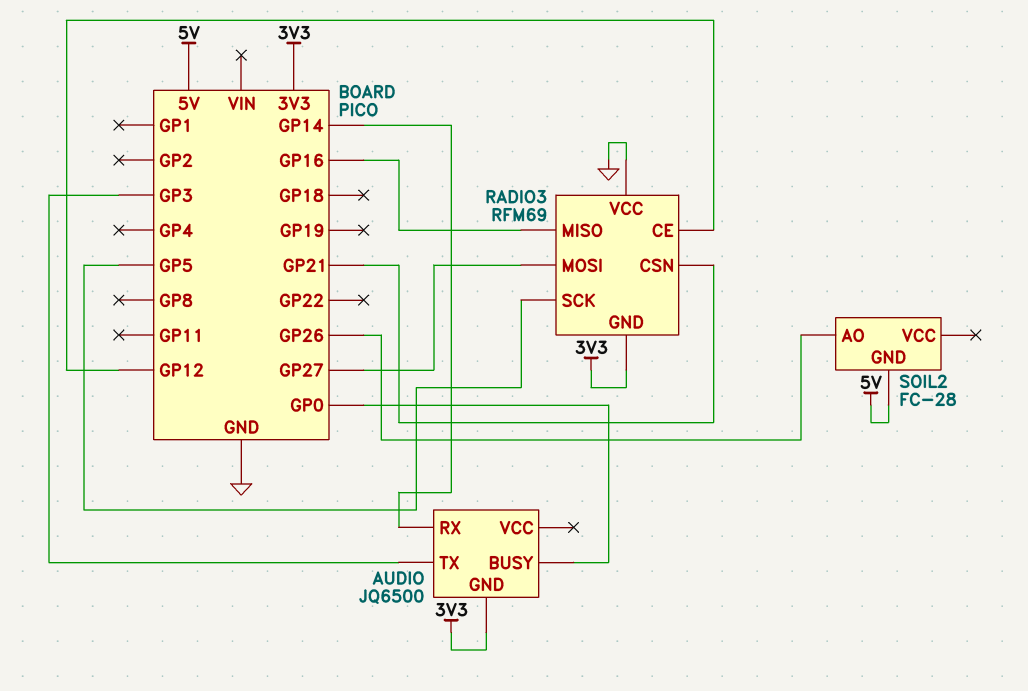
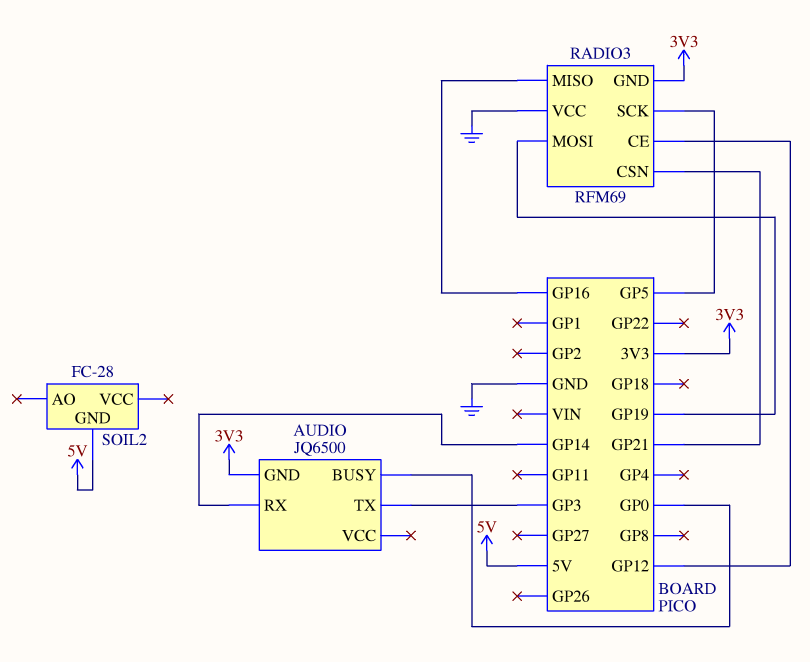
RADIO3 pin MOSI: GP27 -> GP19
SOIL2 pin AO: GP26 -> none

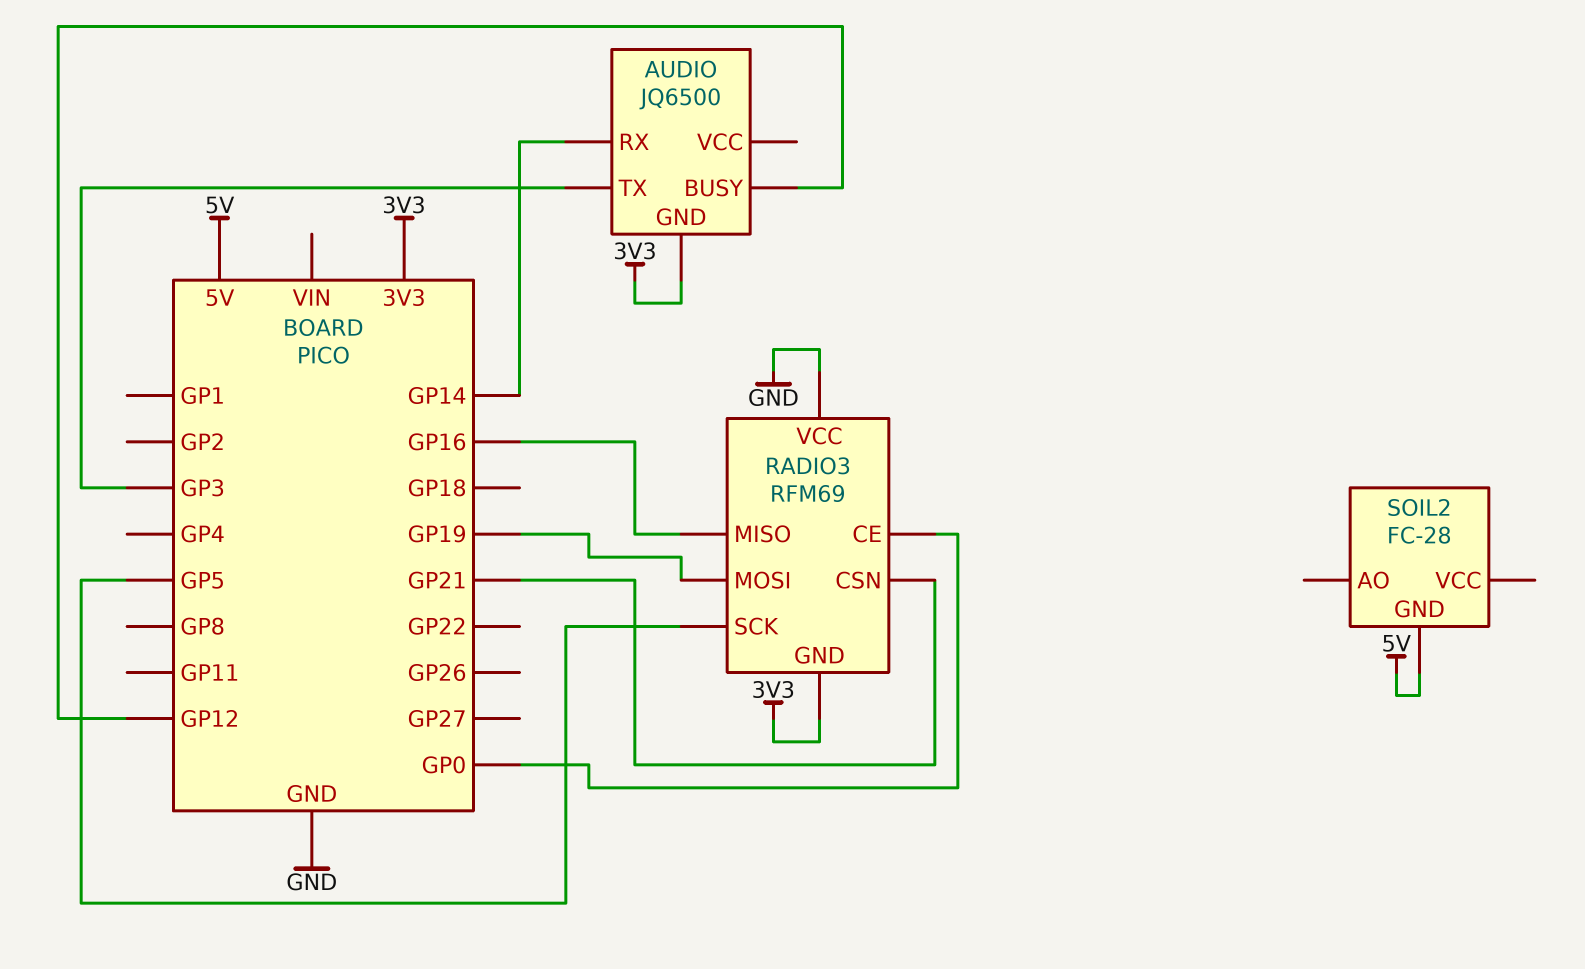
AUDIO pin BUSY: GP0 -> GP12
RADIO3 pin CE: GP12 -> GP0

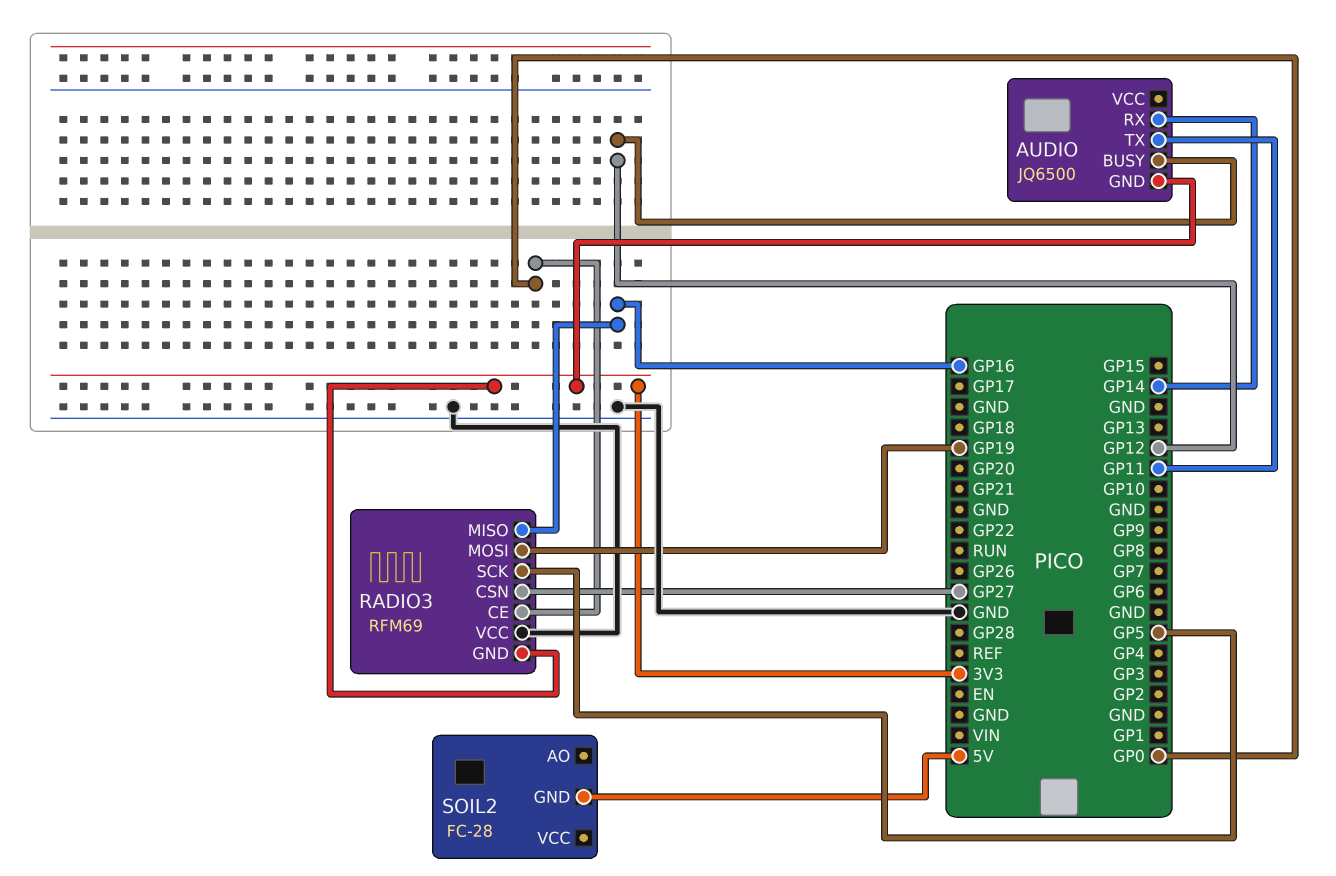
AUDIO pin TX: GP3 -> GP11
RADIO3 pin CSN: GP21 -> GP27

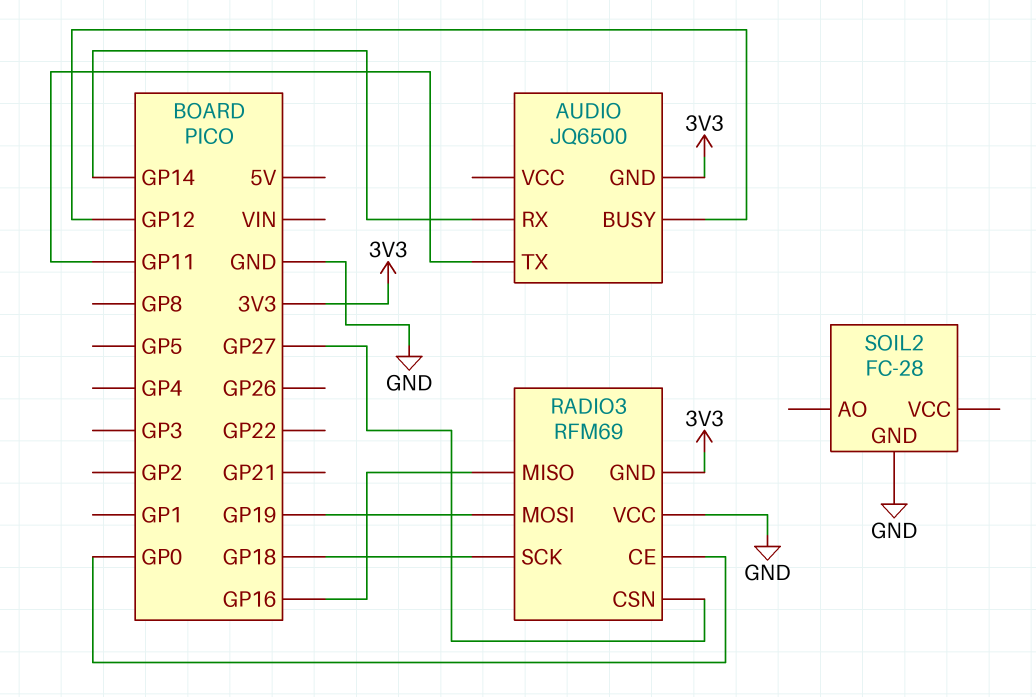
RADIO3 pin SCK: GP5 -> GP18
SOIL2 pin GND: 5V -> GND

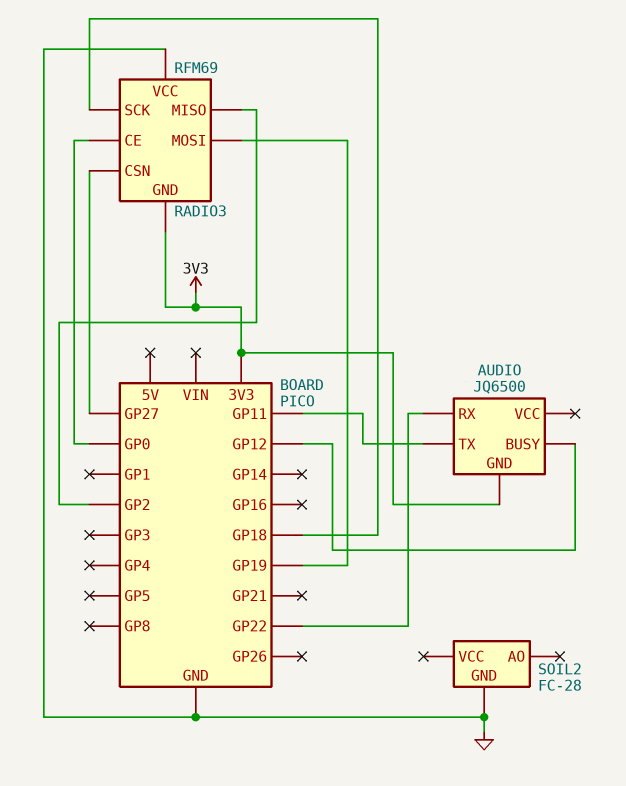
AUDIO pin RX: GP14 -> GP22
RADIO3 pin MISO: GP16 -> GP2

